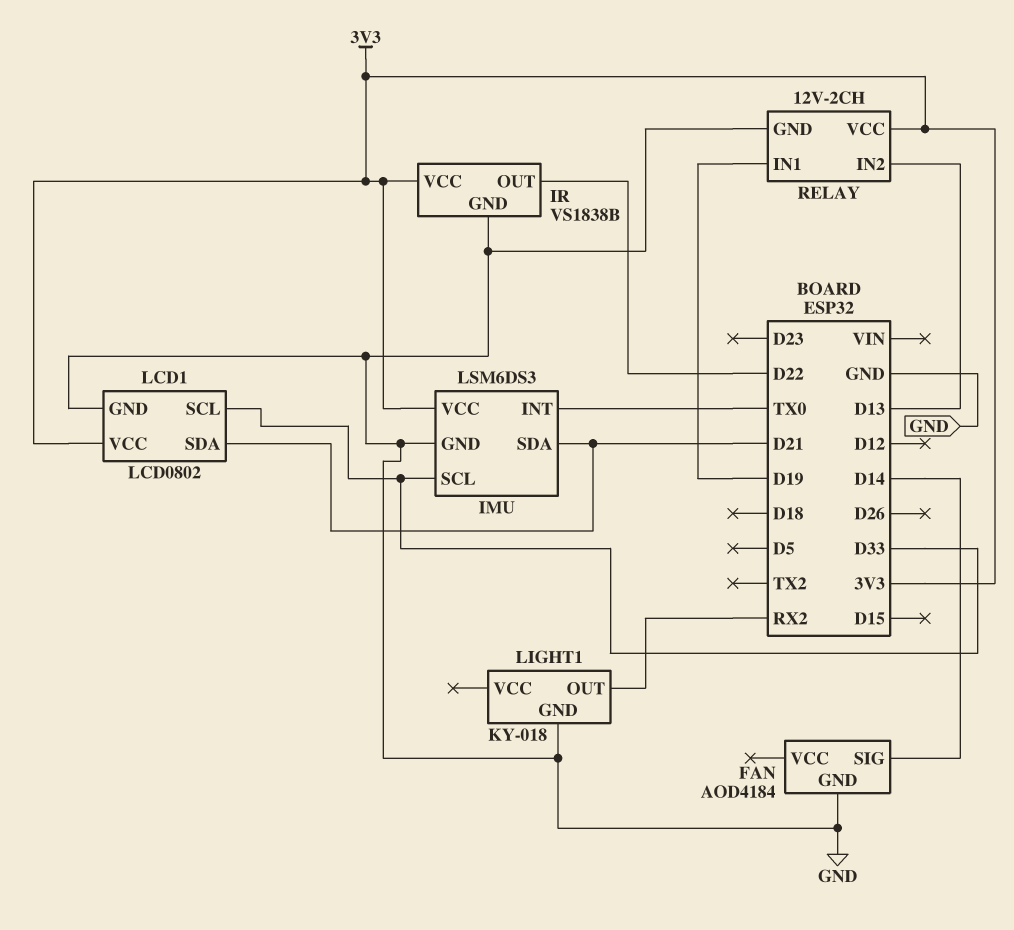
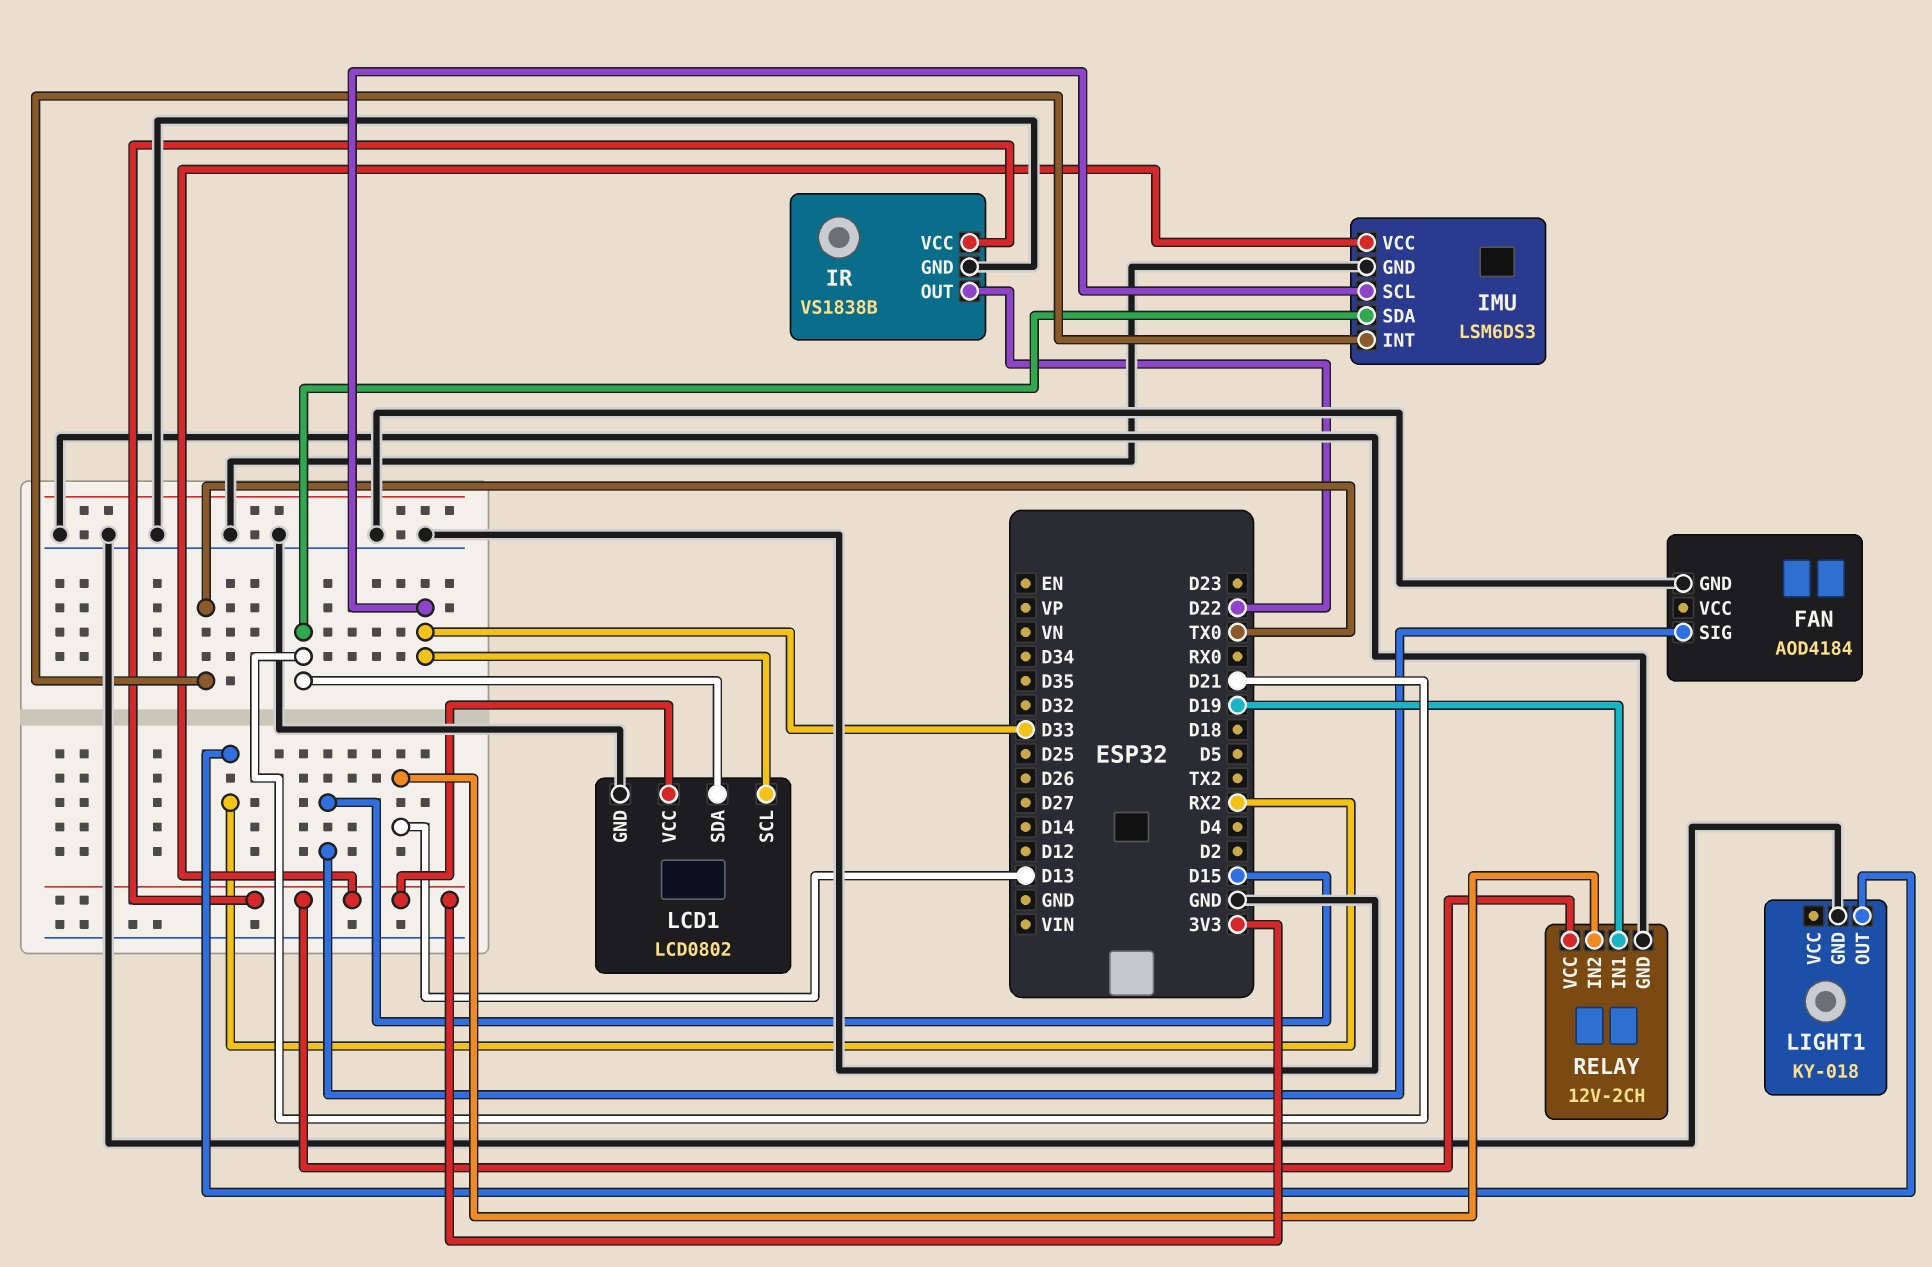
FAN pin SIG: D14 -> D15

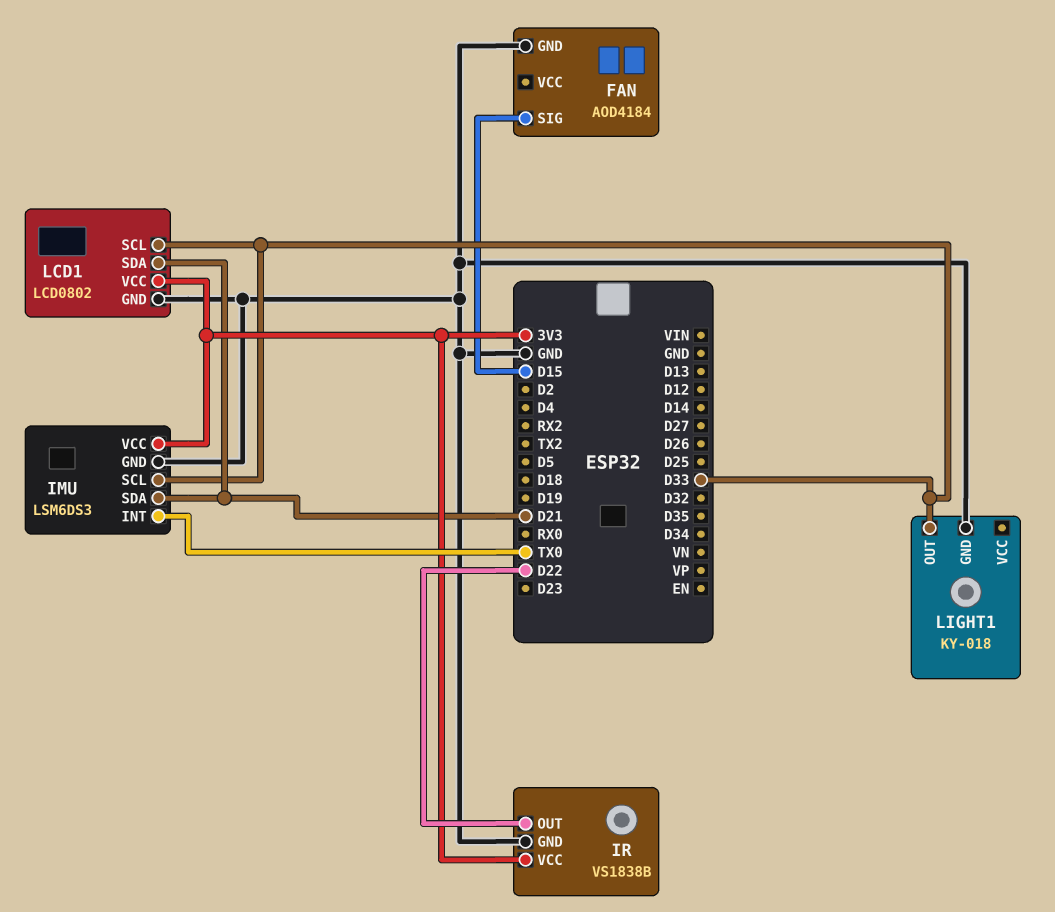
LIGHT1 pin OUT: RX2 -> D33
RELAY: 12V-2CH -> none
RELAY pin GND: GND -> none
RELAY pin IN1: D19 -> none
RELAY pin IN2: D13 -> none
RELAY pin VCC: 3V3 -> none

